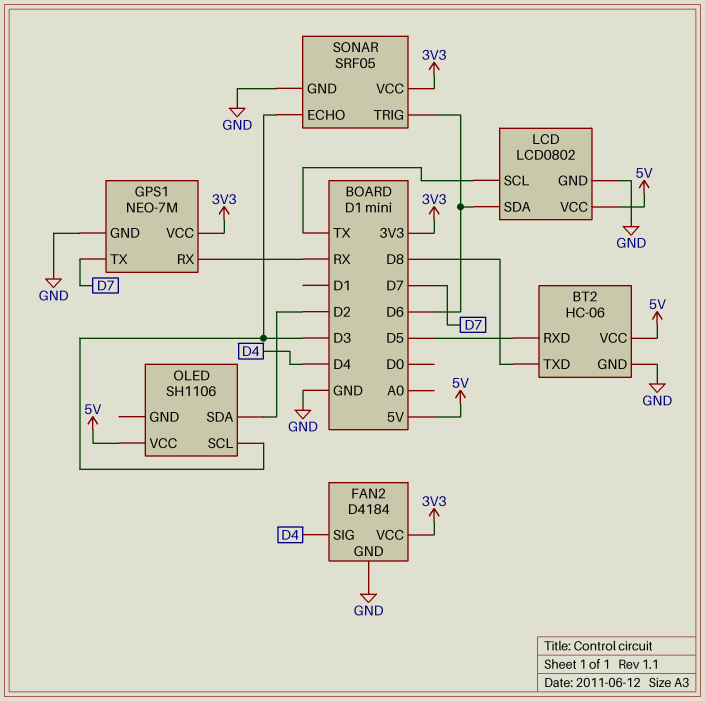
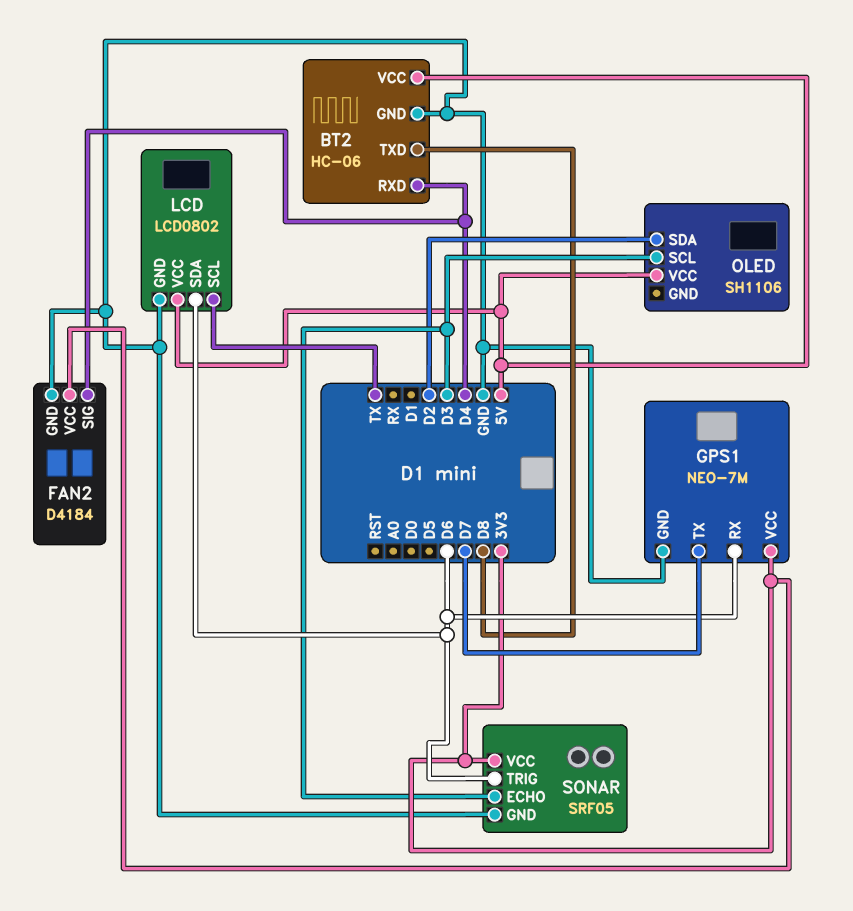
BT2 pin RXD: D5 -> D4
GPS1 pin RX: RX -> D6

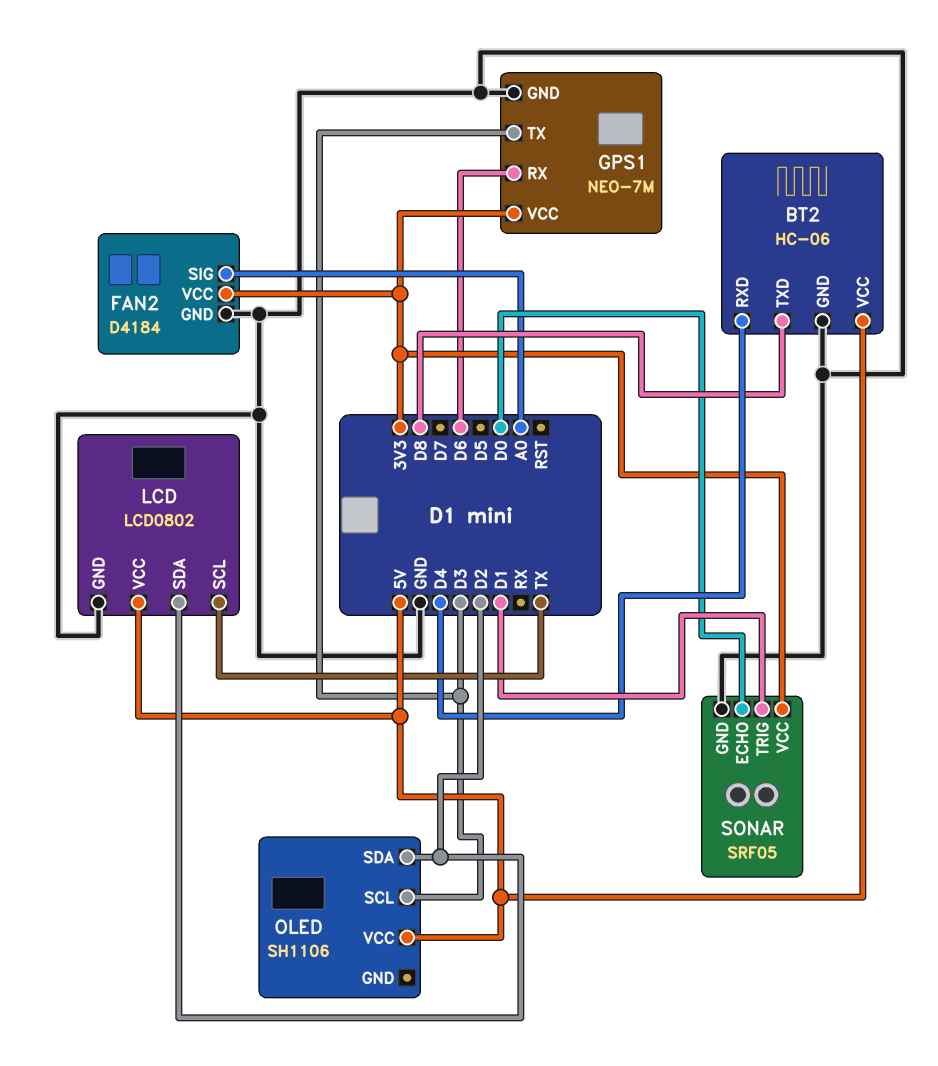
FAN2 pin SIG: D4 -> A0
GPS1 pin TX: D7 -> D3
LCD pin SDA: D6 -> D2
SONAR pin ECHO: D3 -> D0
SONAR pin TRIG: D6 -> D1

